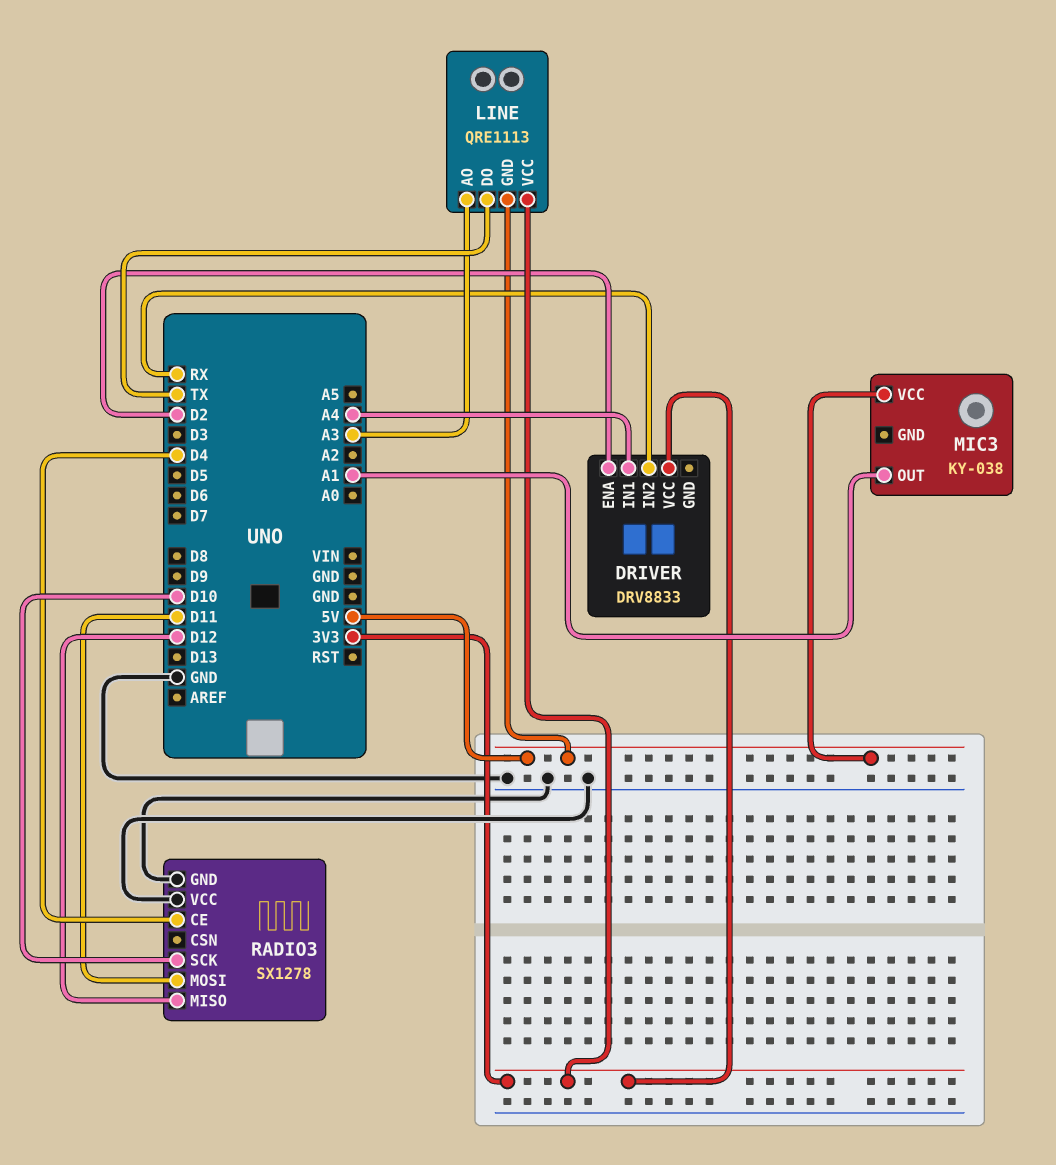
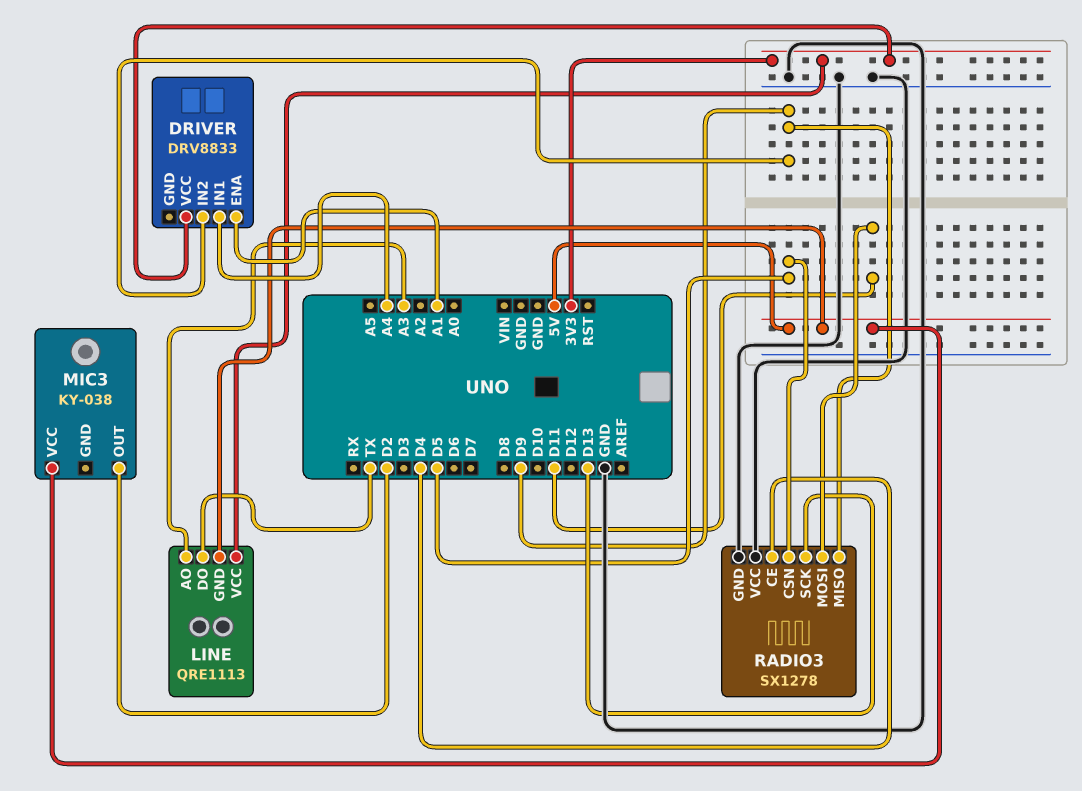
DRIVER pin ENA: D2 -> A1
DRIVER pin IN2: RX -> D9
MIC3 pin OUT: A1 -> D2
RADIO3 pin CSN: none -> D5
RADIO3 pin MISO: D12 -> D9
RADIO3 pin SCK: D10 -> D13

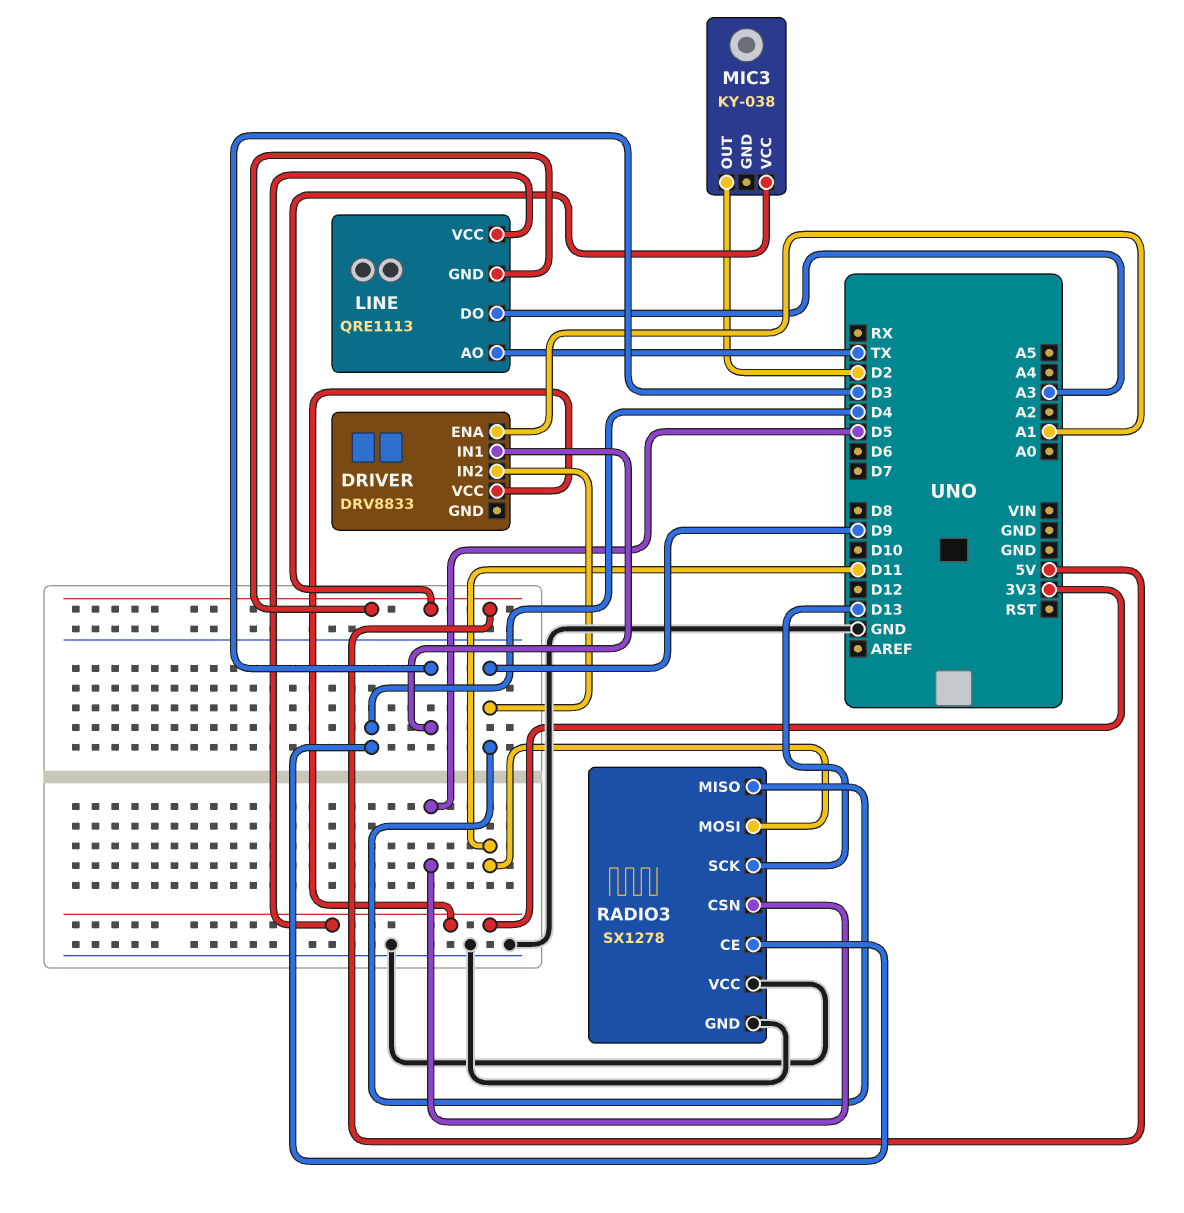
DRIVER pin IN1: A4 -> D3
LINE pin AO: A3 -> TX
LINE pin DO: TX -> A3

